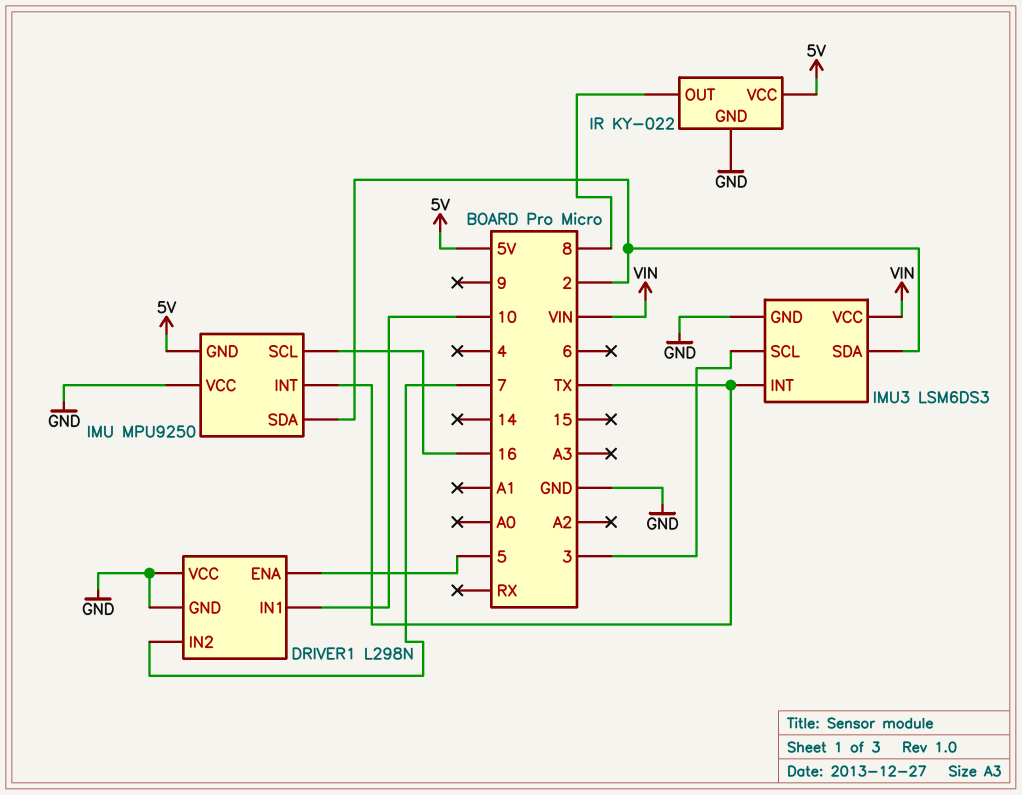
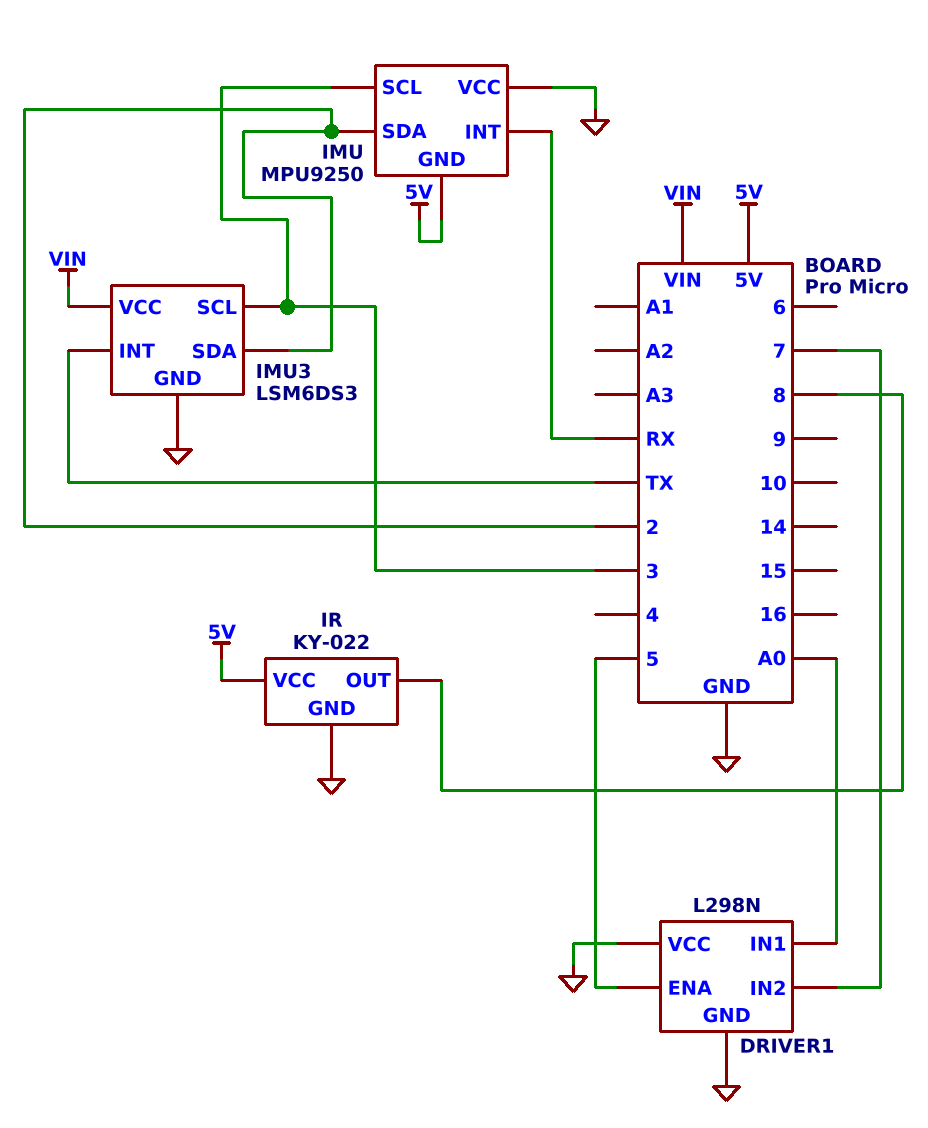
DRIVER1 pin IN1: 10 -> A0
IMU pin INT: TX -> RX
IMU pin SCL: 16 -> 3

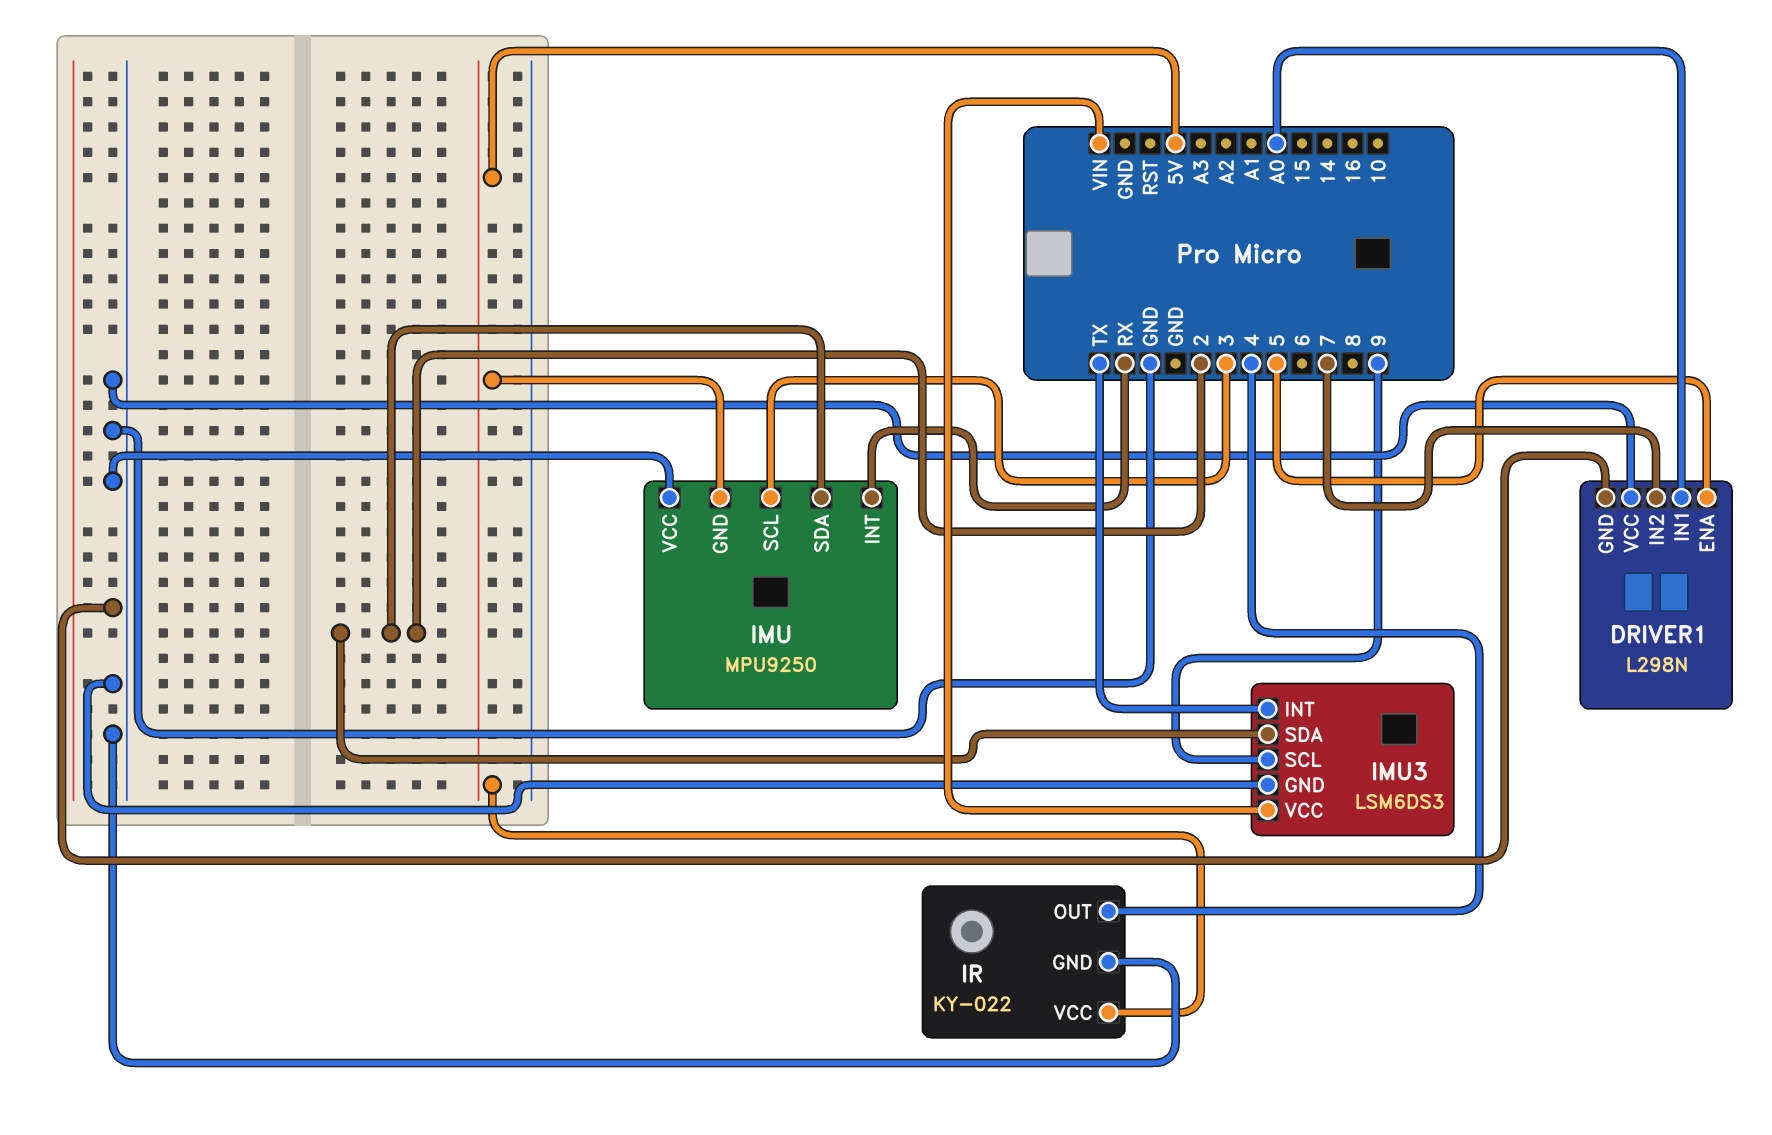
IMU3 pin SCL: 3 -> 9
IR pin OUT: 8 -> 4

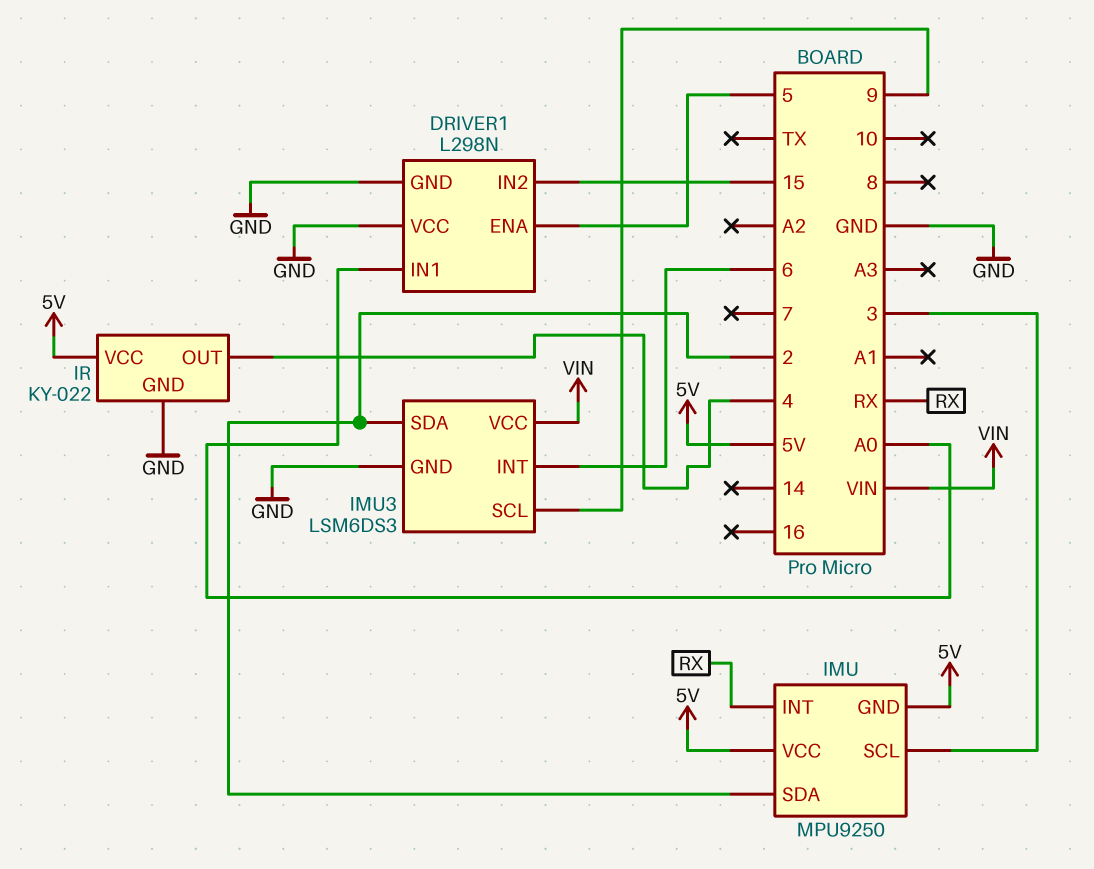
DRIVER1 pin IN2: 7 -> 15
IMU pin VCC: GND -> 5V
IMU3 pin INT: TX -> 6

